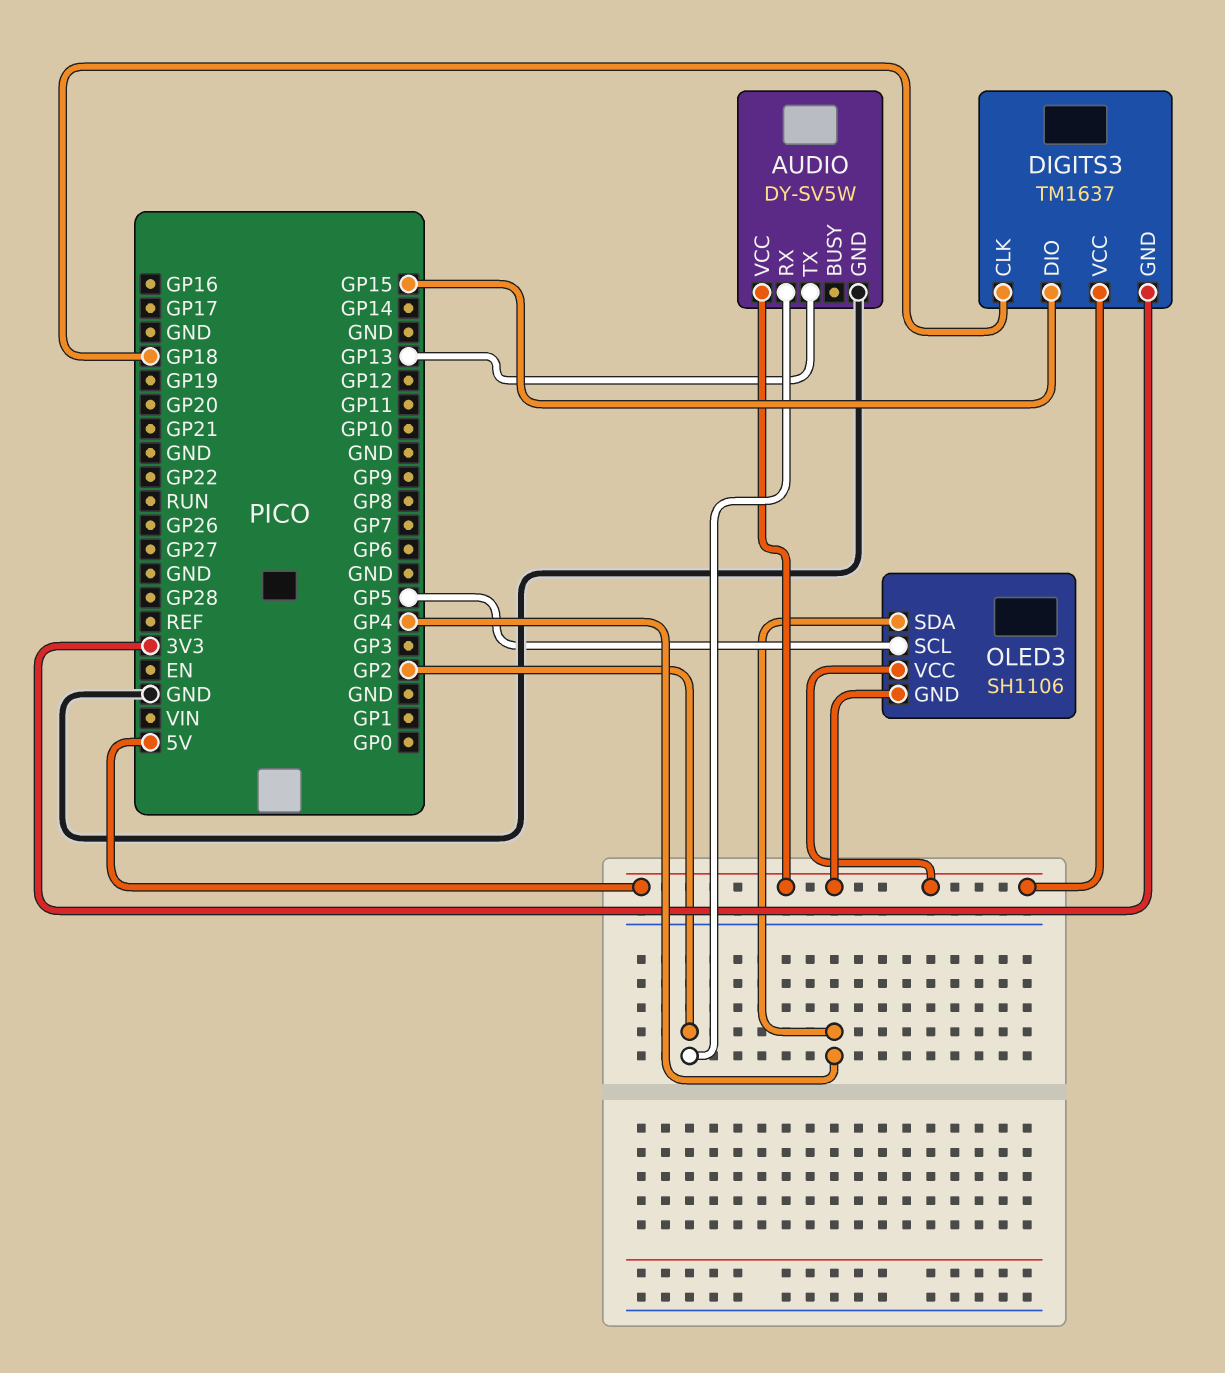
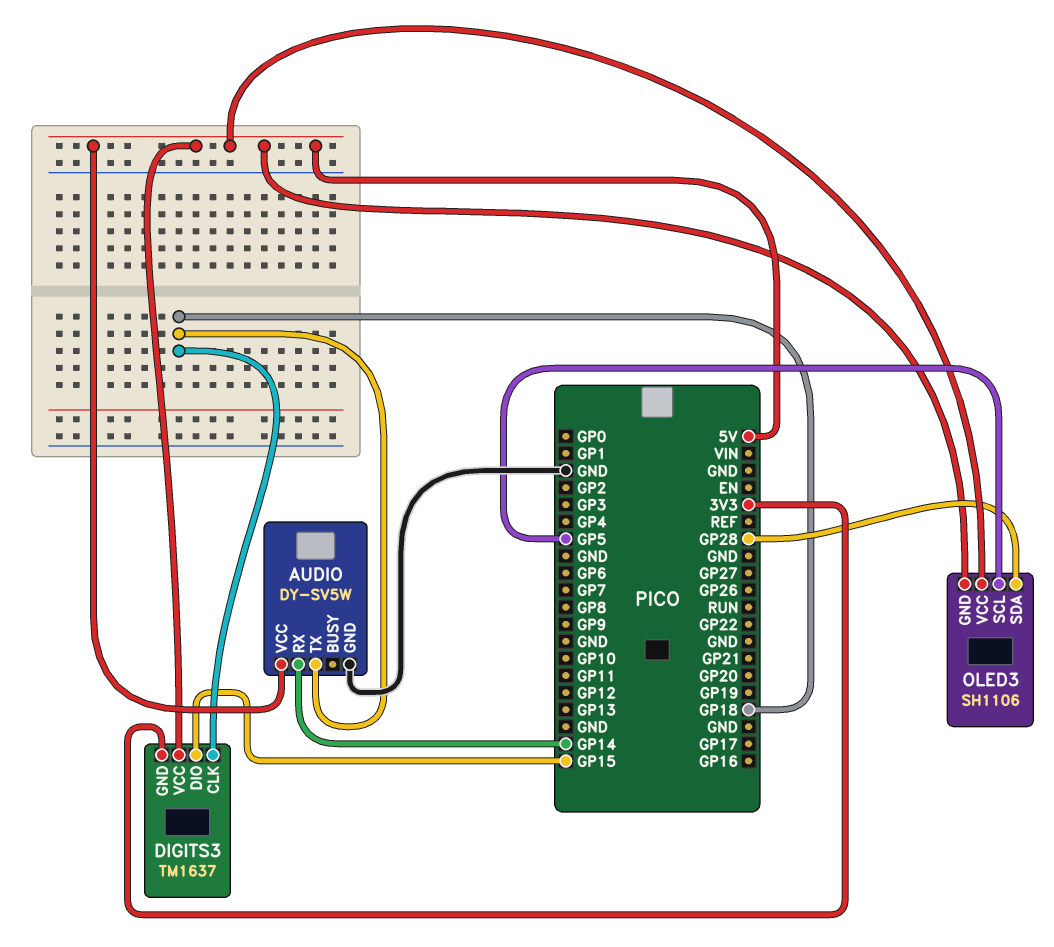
AUDIO pin RX: GP2 -> GP14
AUDIO pin TX: GP13 -> GP18
OLED3 pin SDA: GP4 -> GP28

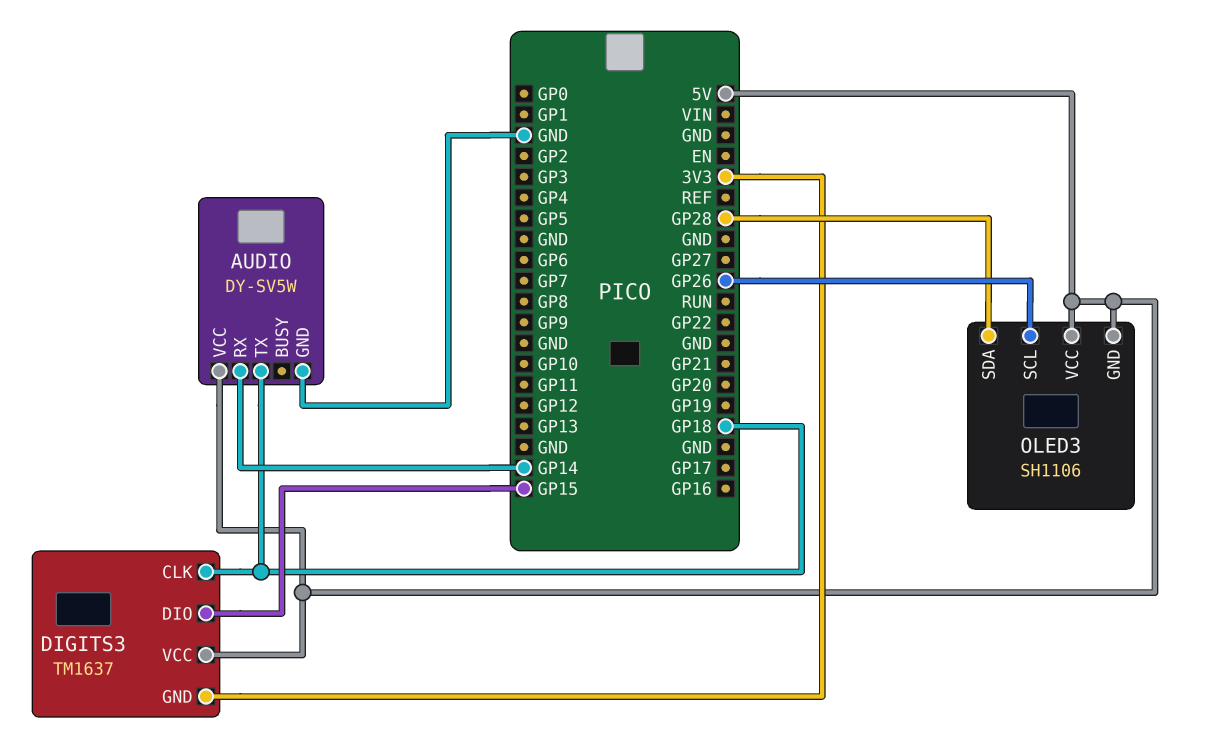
OLED3 pin SCL: GP5 -> GP26

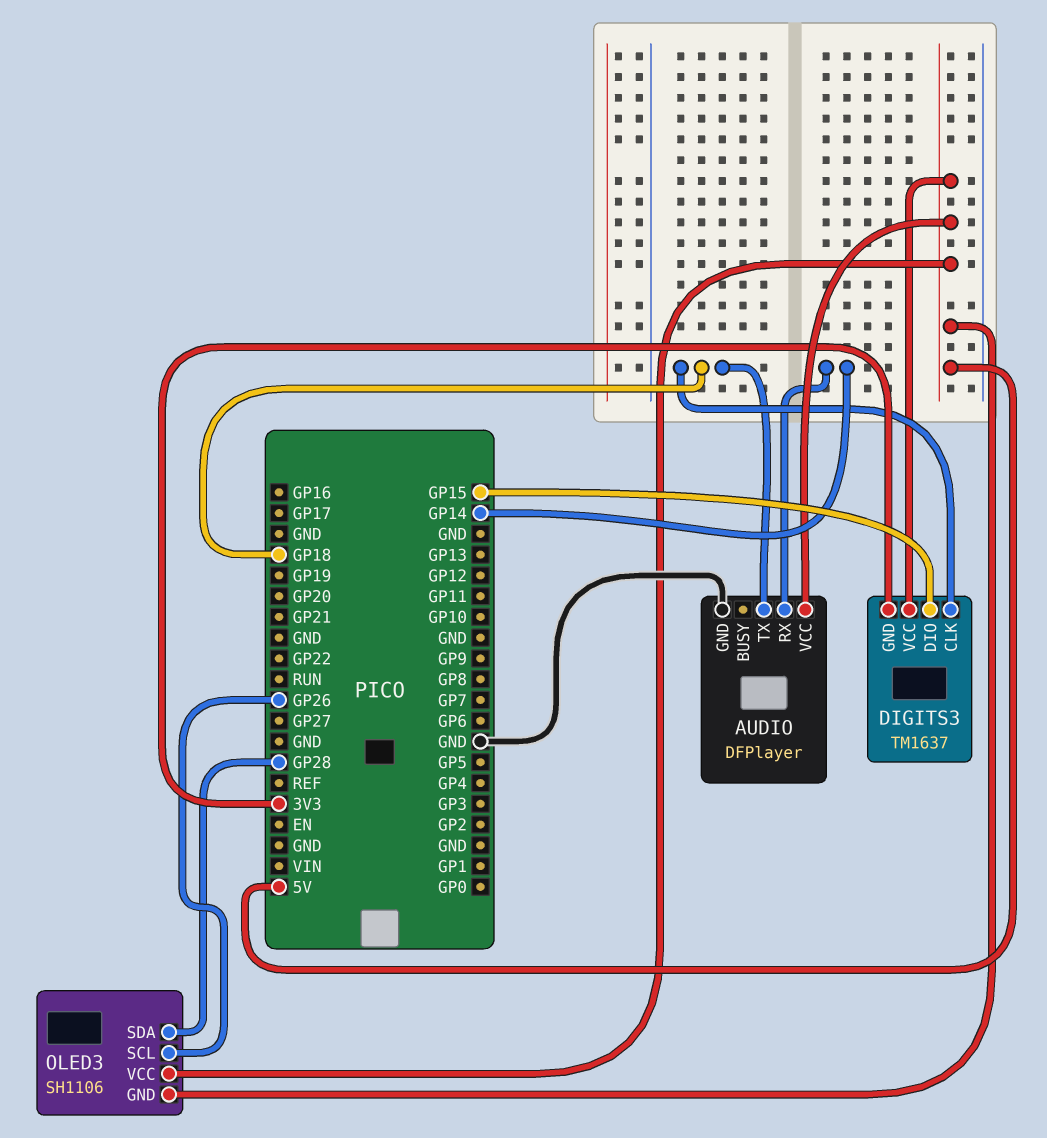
AUDIO: DY-SV5W -> DFPlayer

